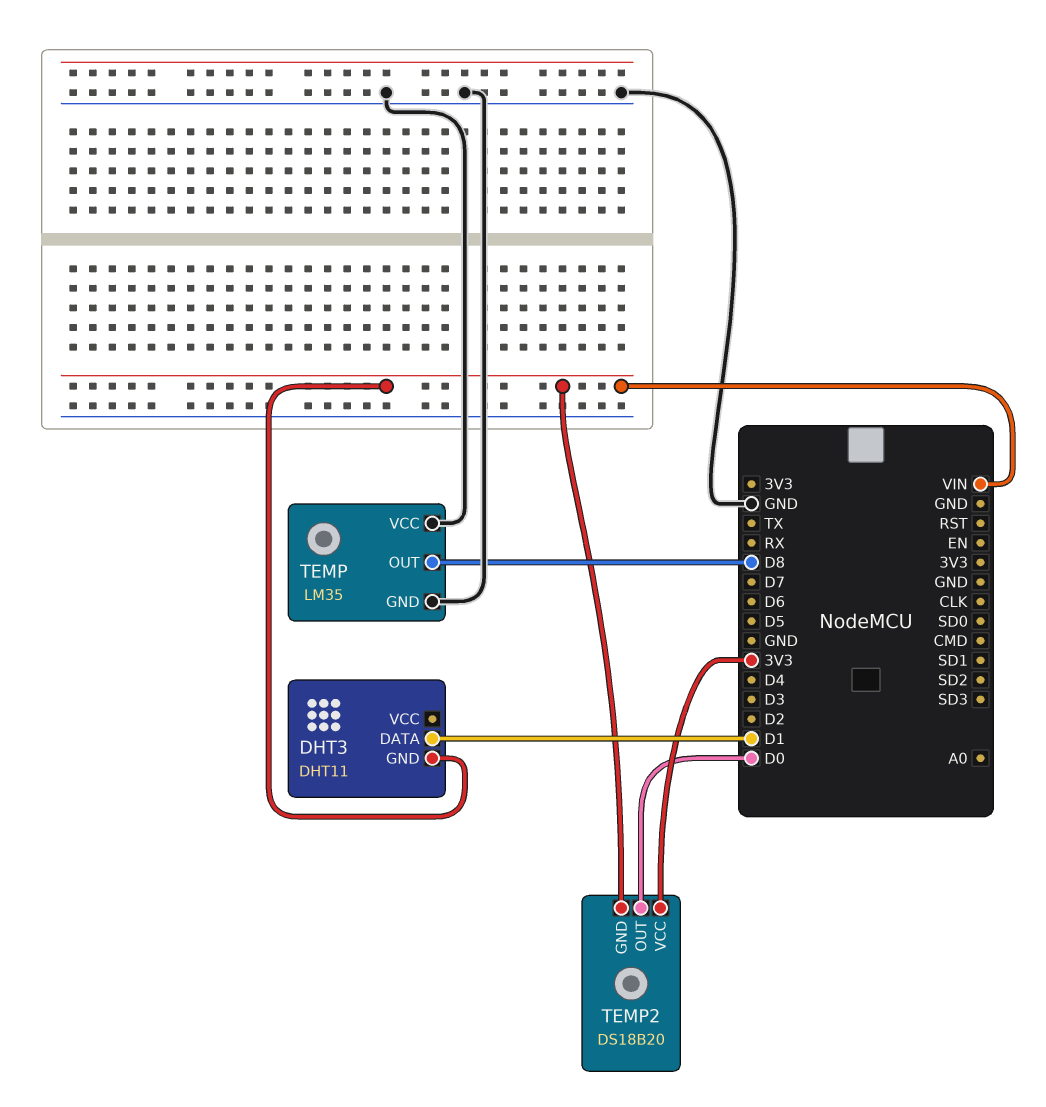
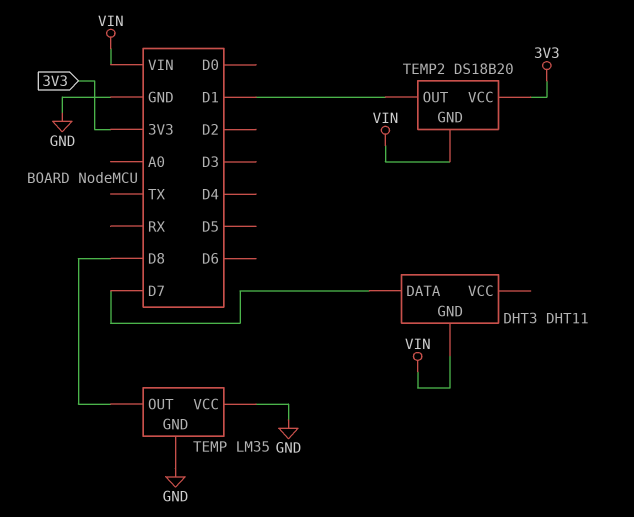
DHT3 pin DATA: D1 -> D7
TEMP2 pin OUT: D0 -> D1

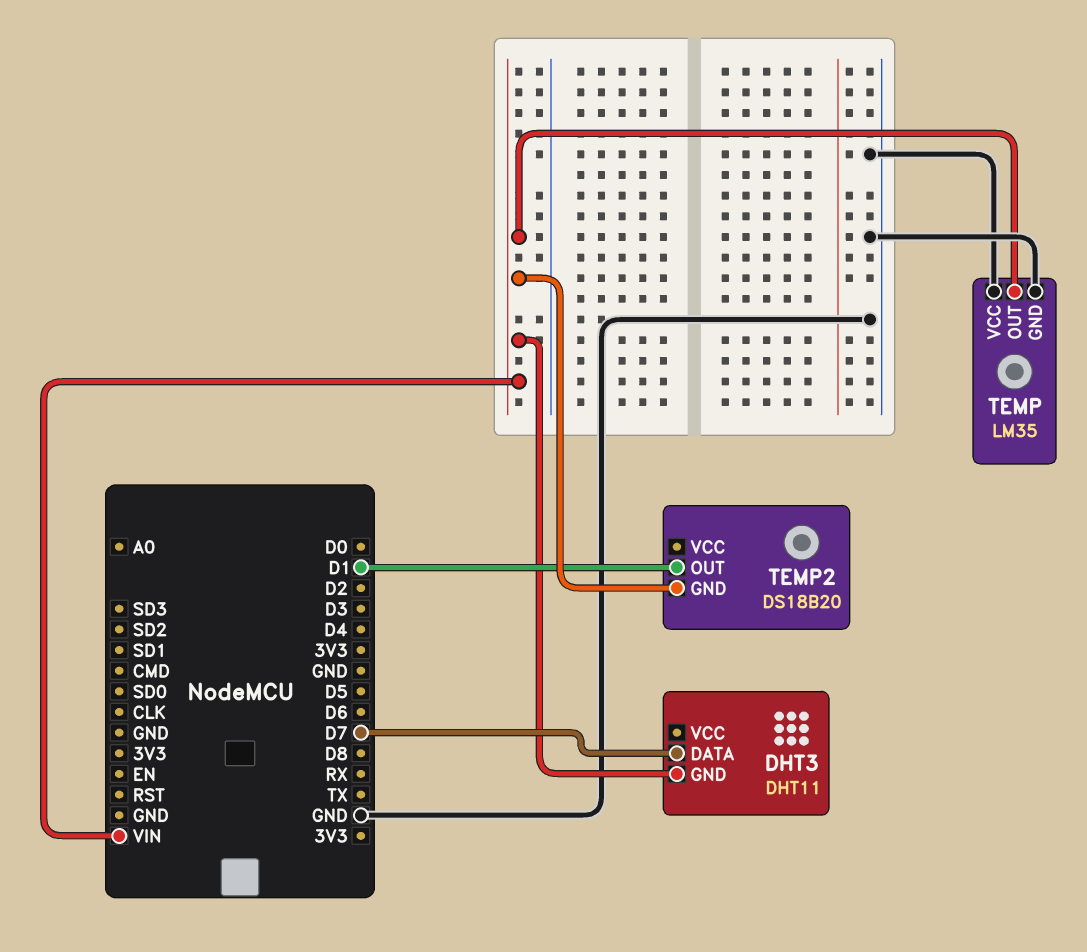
TEMP pin OUT: D8 -> VIN
TEMP2 pin VCC: 3V3 -> none

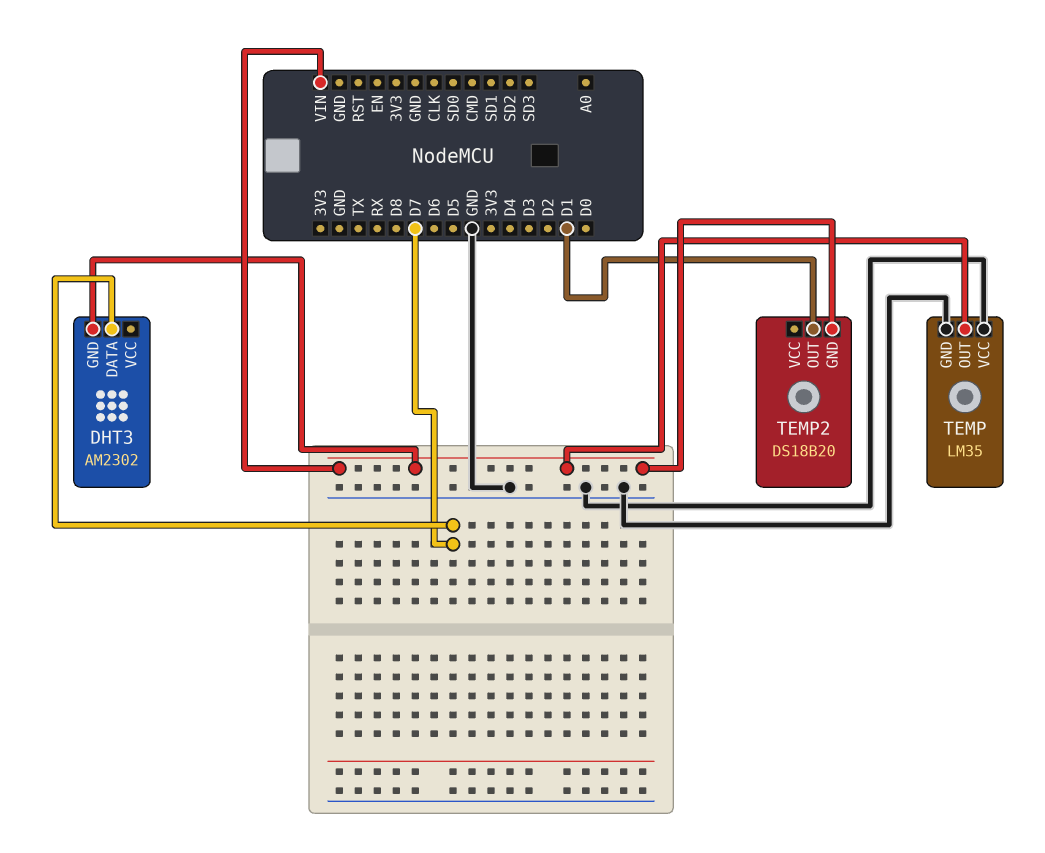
DHT3: DHT11 -> AM2302

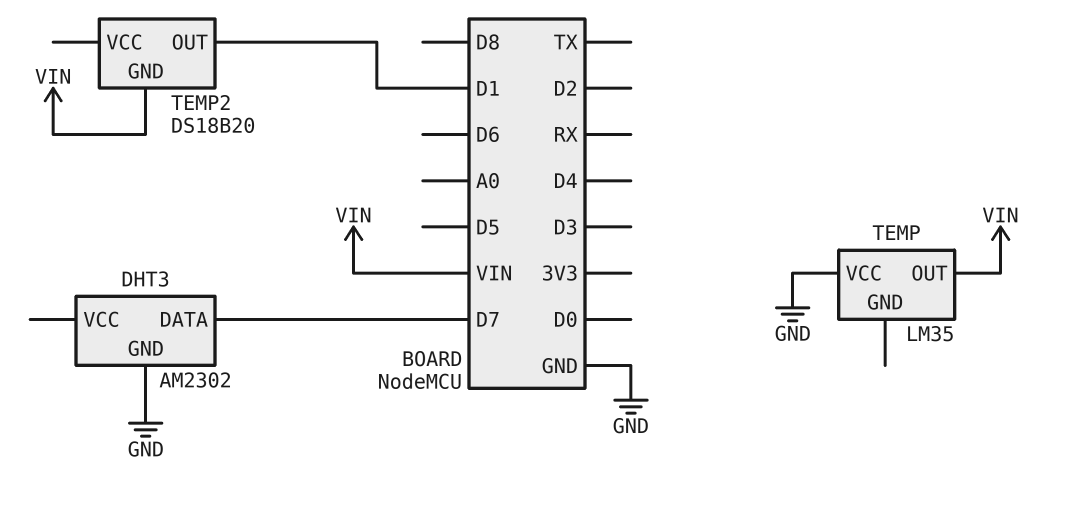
DHT3 pin GND: VIN -> GND
TEMP pin GND: GND -> none

